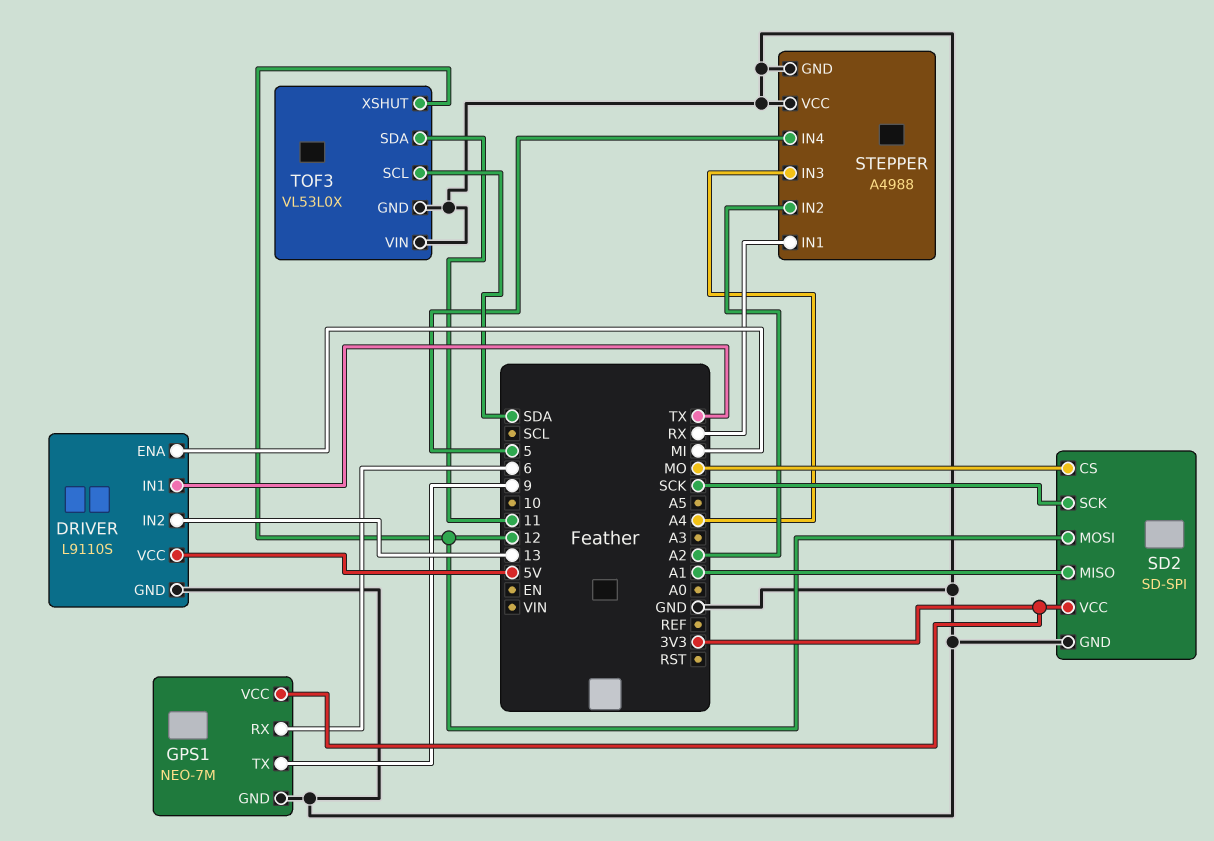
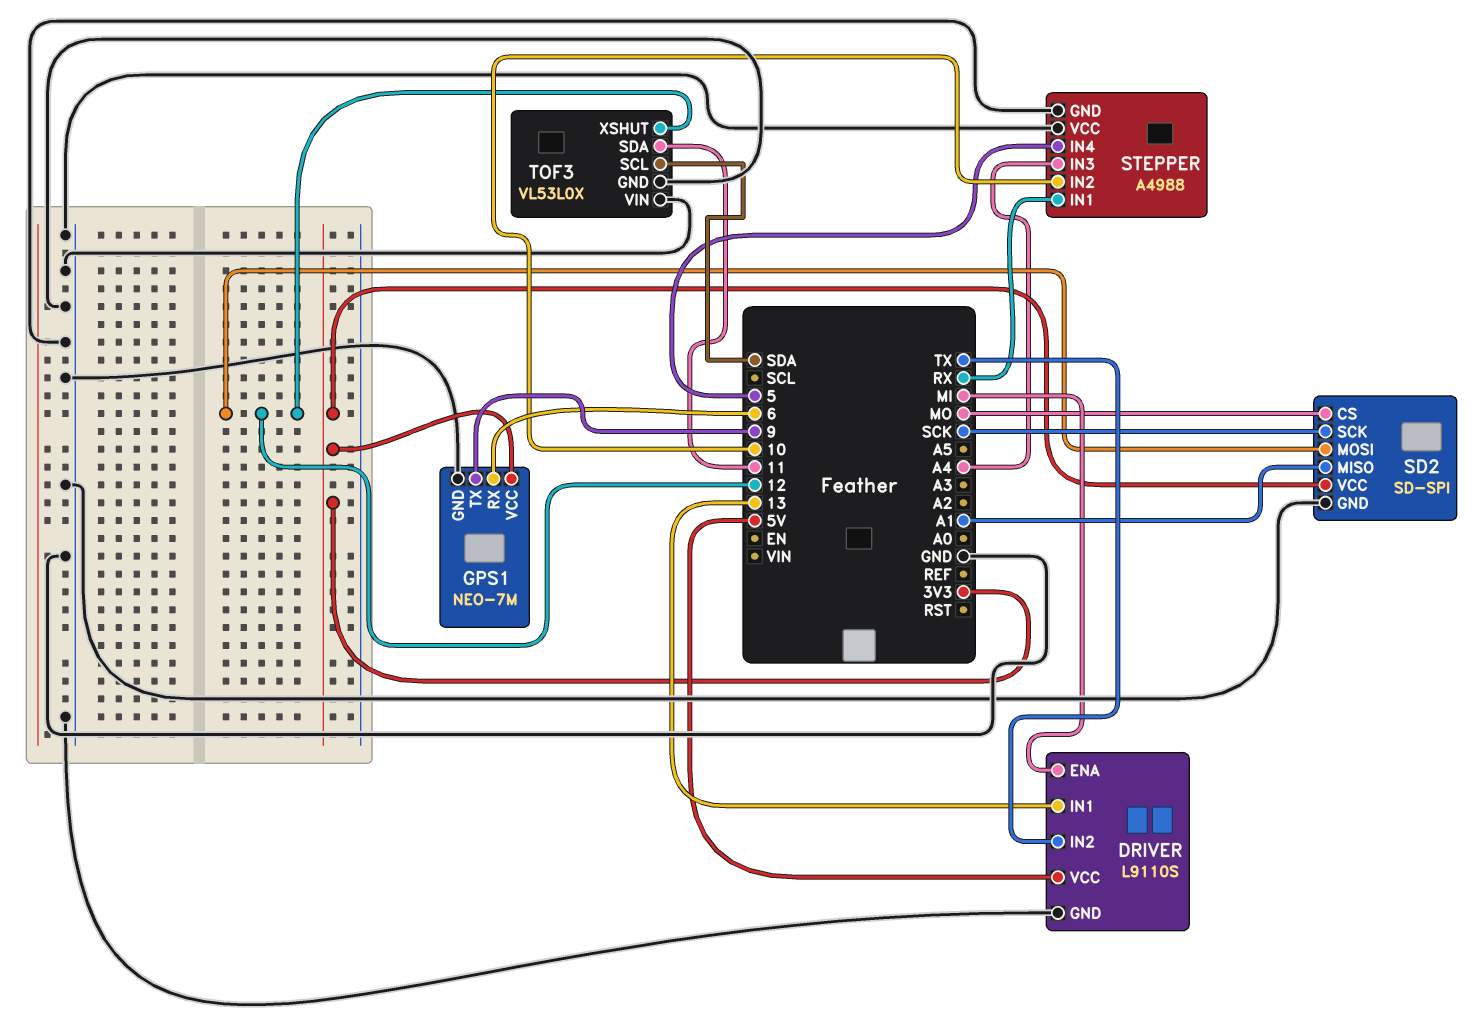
DRIVER pin IN1: TX -> 13
DRIVER pin IN2: 13 -> TX
STEPPER pin IN2: A2 -> 10

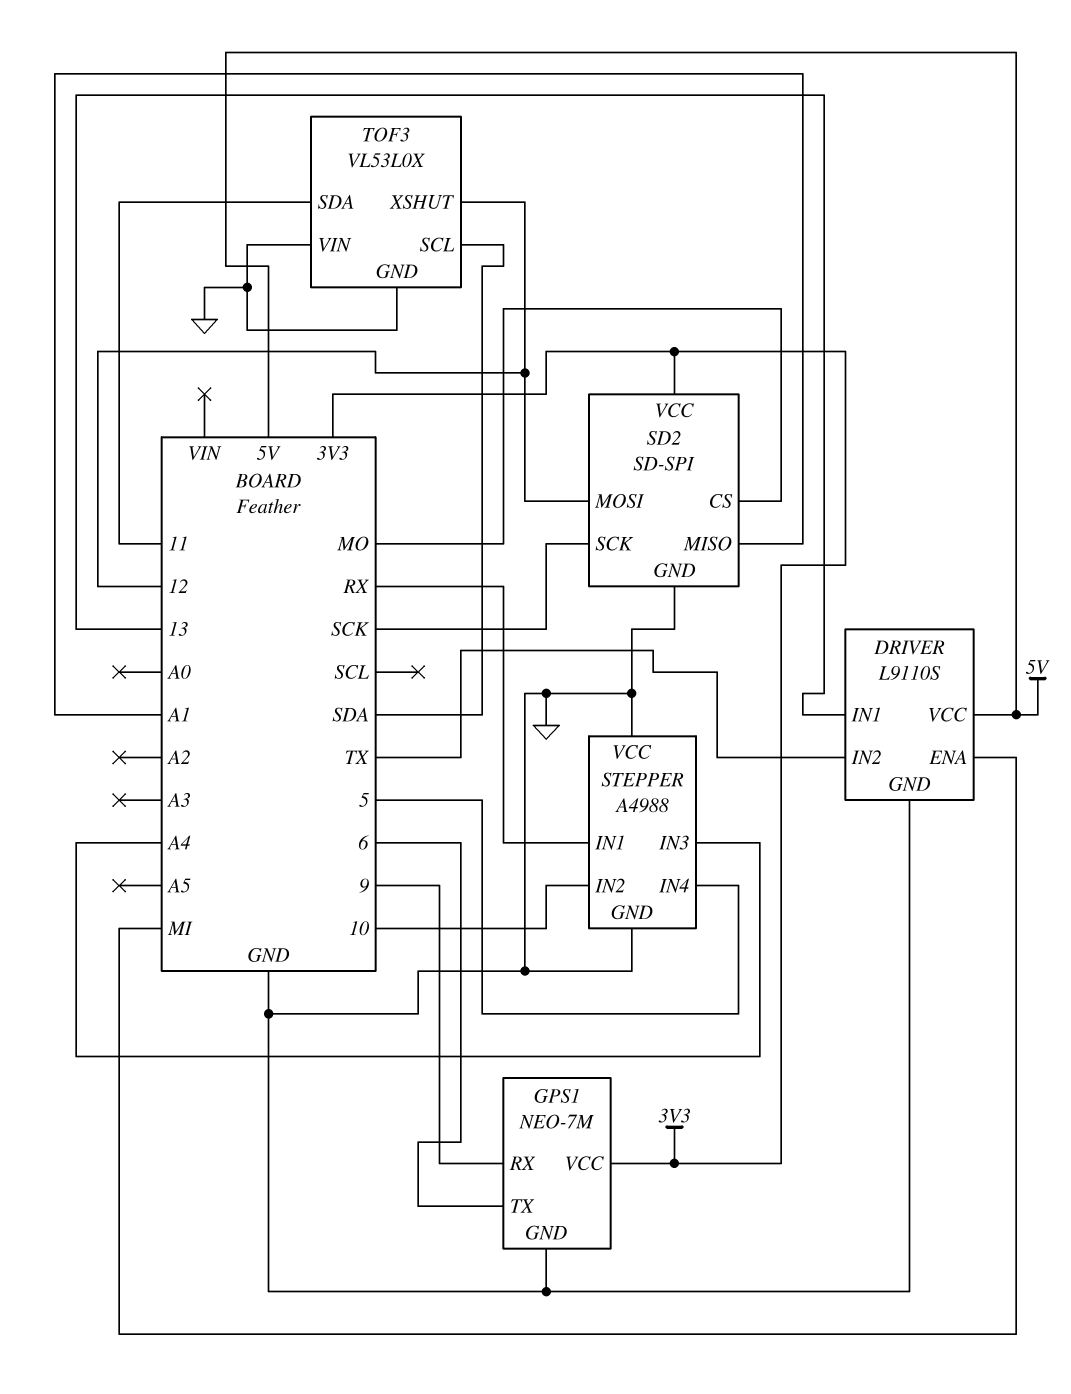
GPS1 pin RX: 6 -> 9
GPS1 pin TX: 9 -> 6

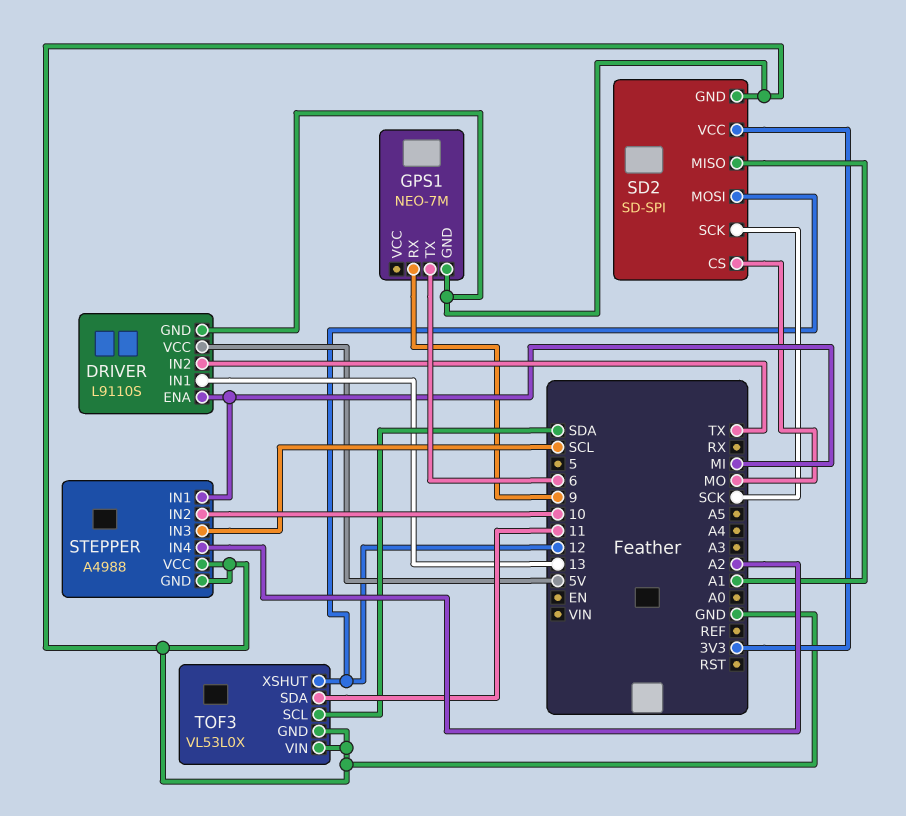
GPS1 pin VCC: 3V3 -> none
STEPPER pin IN1: RX -> MI
STEPPER pin IN3: A4 -> SCL
STEPPER pin IN4: 5 -> A2

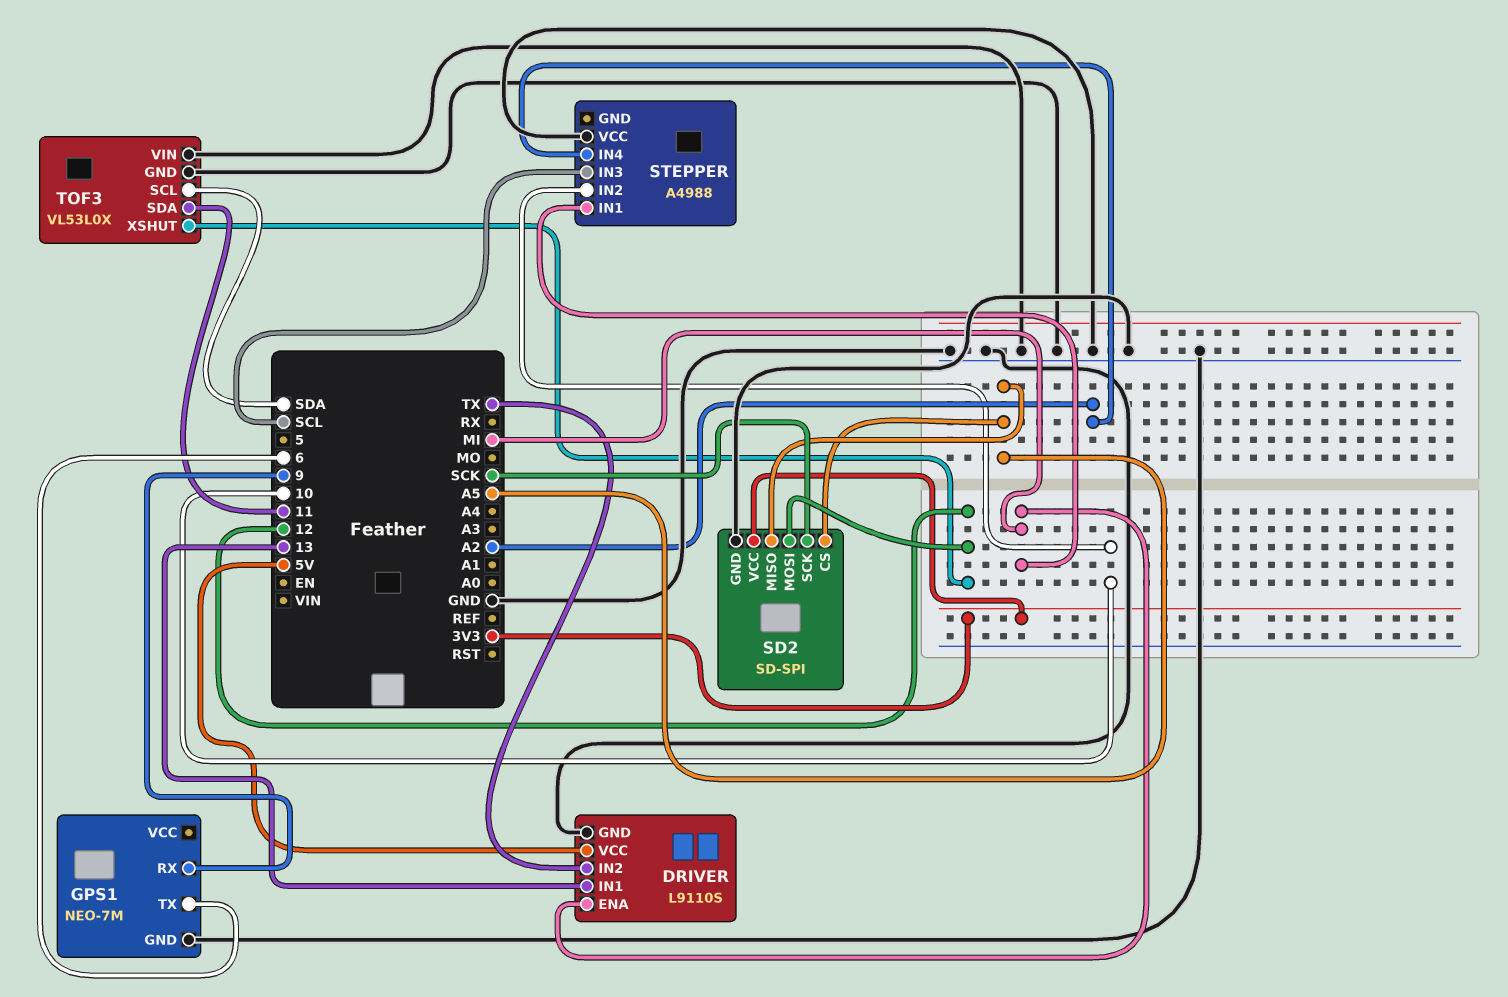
SD2 pin CS: MO -> A5
SD2 pin MISO: A1 -> A5
STEPPER pin GND: GND -> none

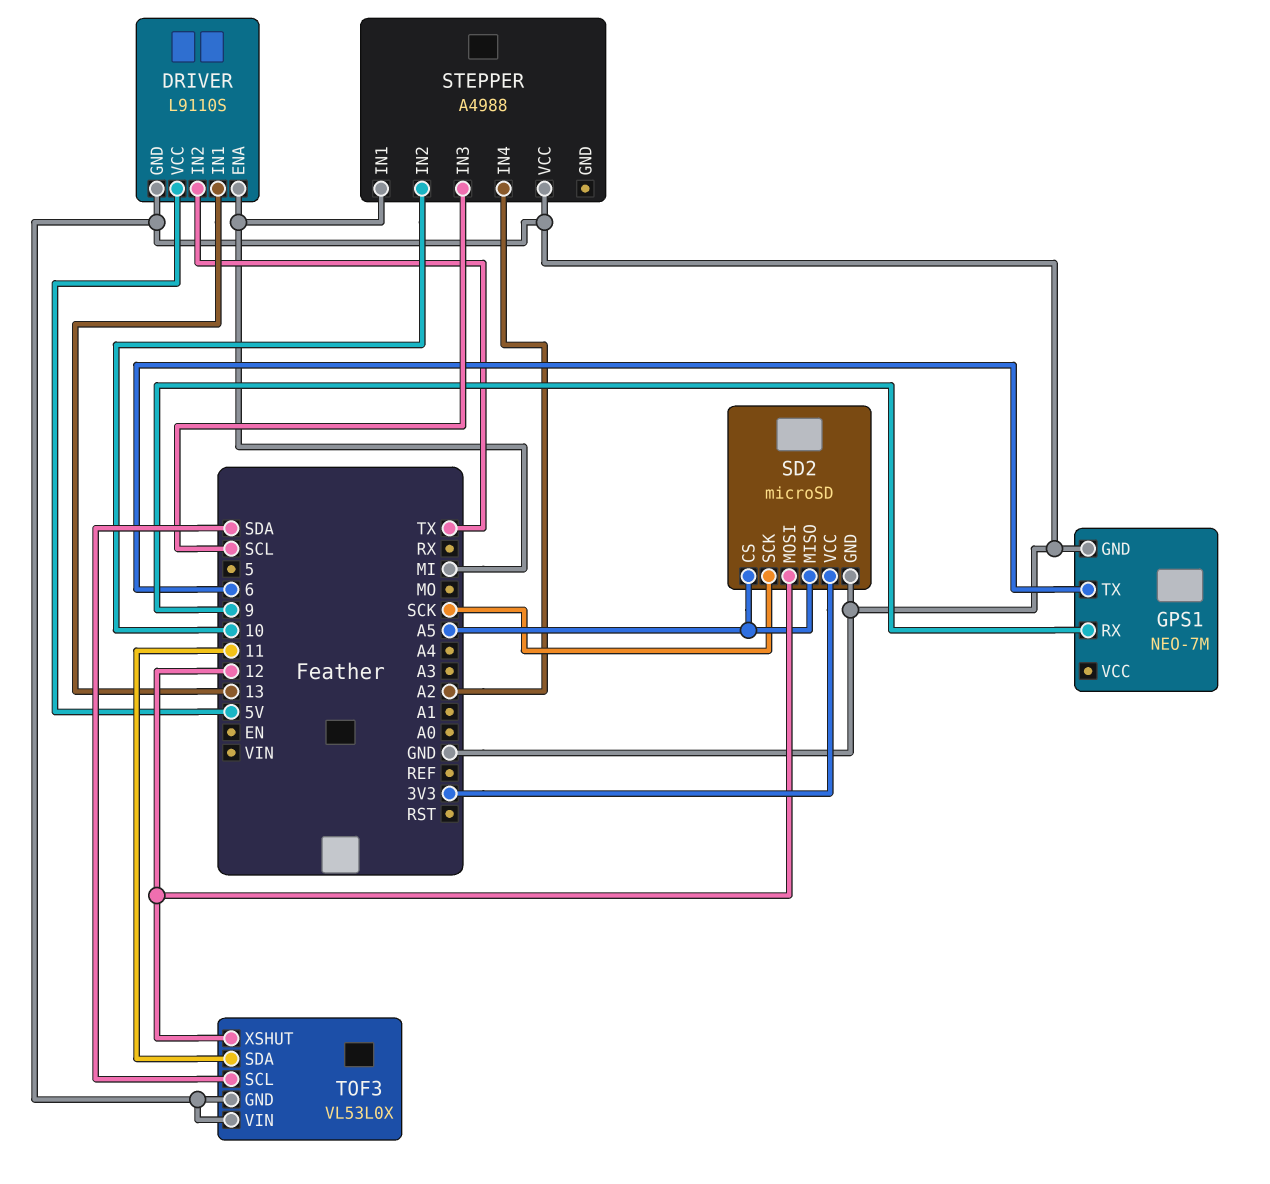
SD2: SD-SPI -> microSD

